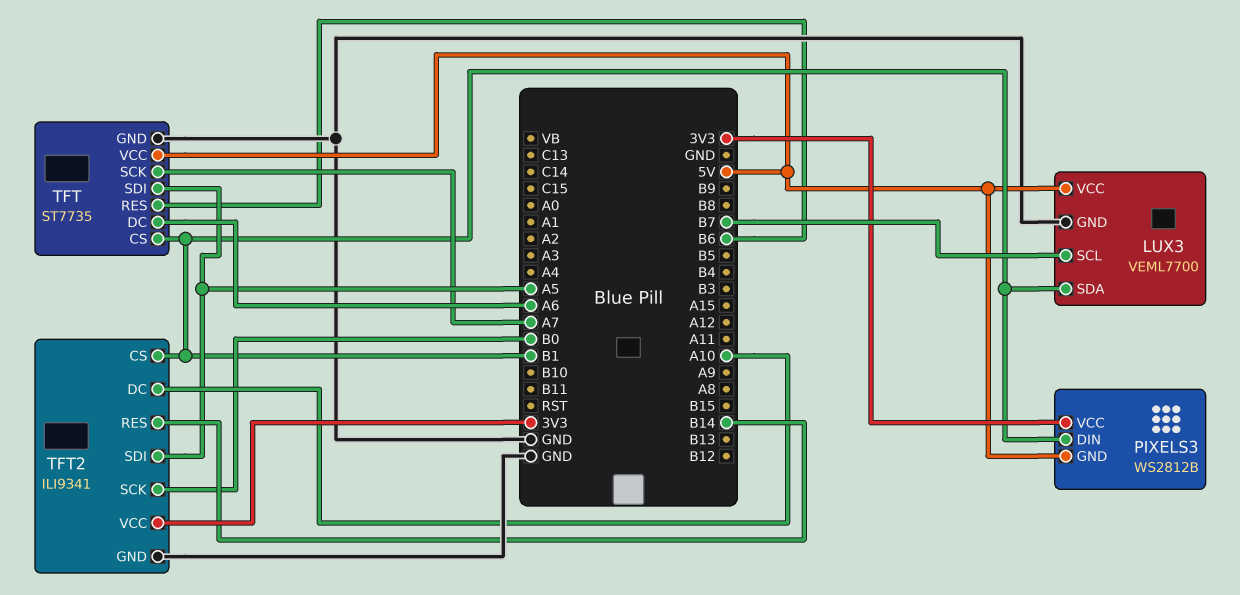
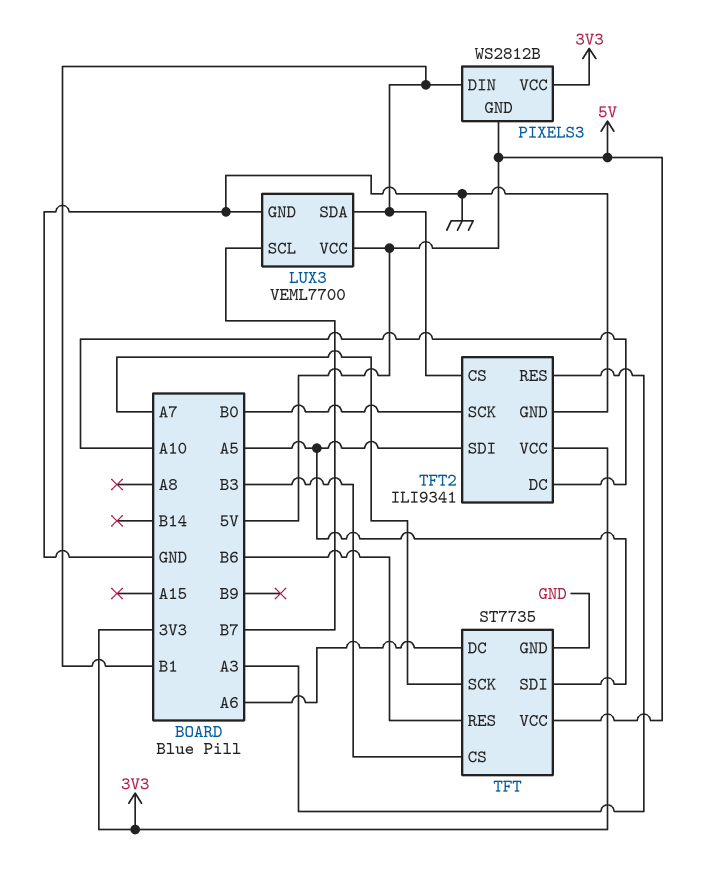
TFT pin CS: B1 -> B3
TFT2 pin RES: B14 -> A3

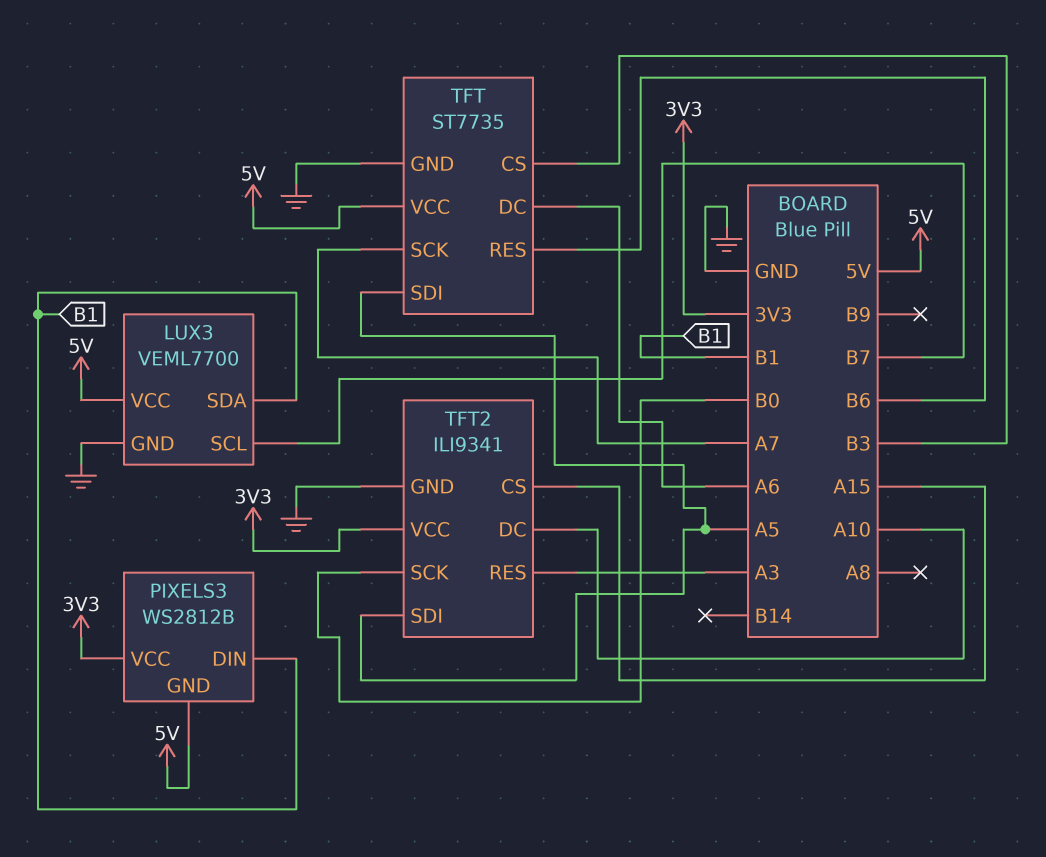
TFT2 pin CS: B1 -> A15

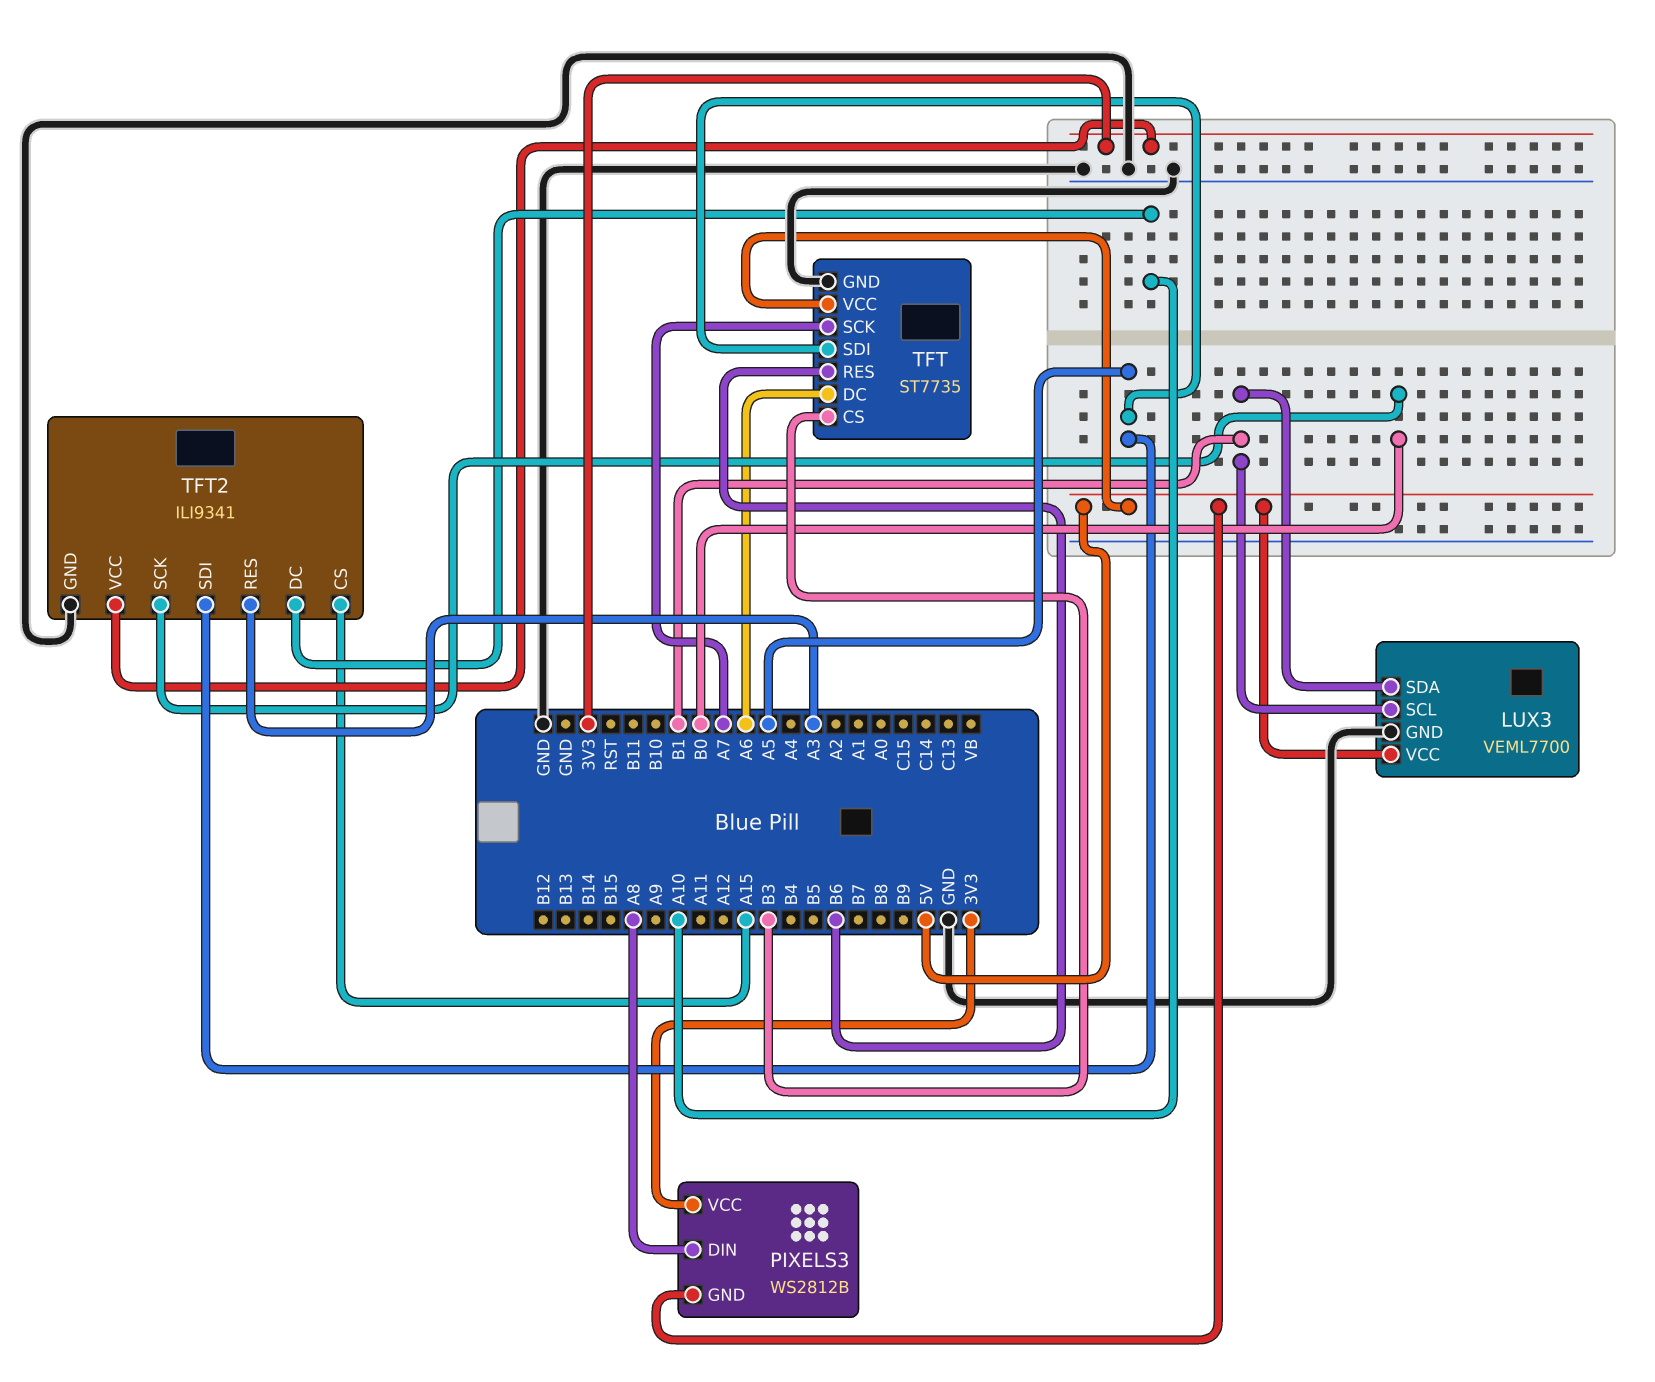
LUX3 pin SCL: B7 -> B1
PIXELS3 pin DIN: B1 -> A8

